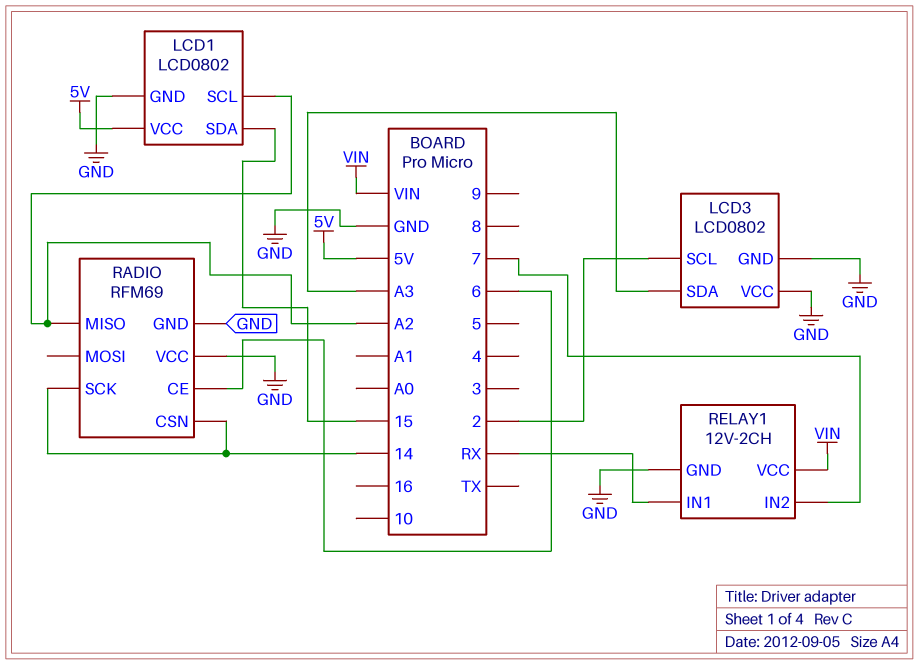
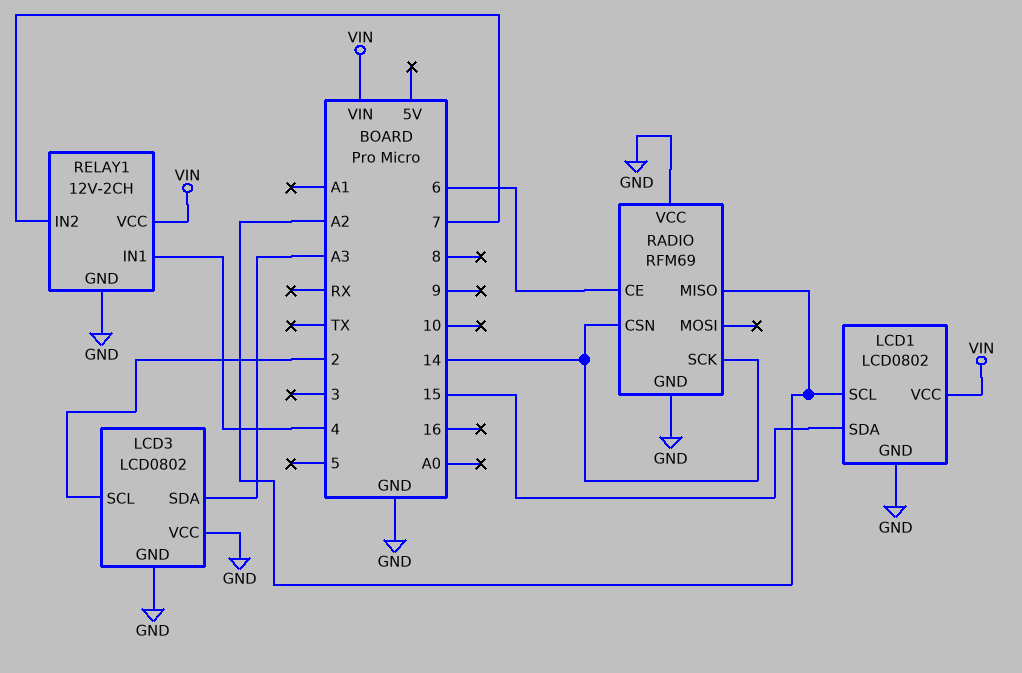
LCD1 pin VCC: 5V -> VIN
RELAY1 pin IN1: RX -> 4

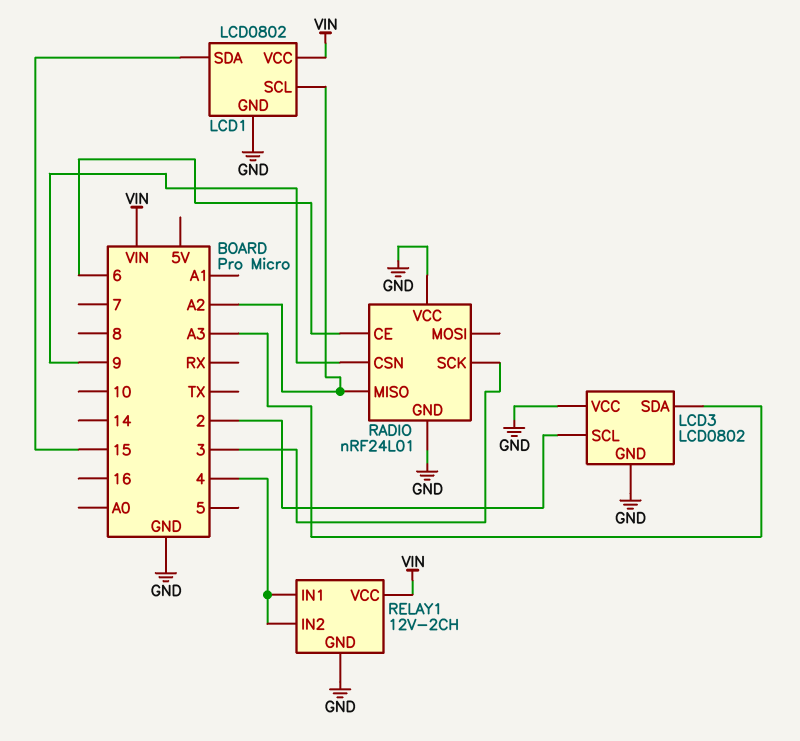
RADIO: RFM69 -> nRF24L01
RADIO pin CSN: 14 -> 9
RADIO pin SCK: 14 -> 3
RELAY1 pin IN2: 7 -> 4

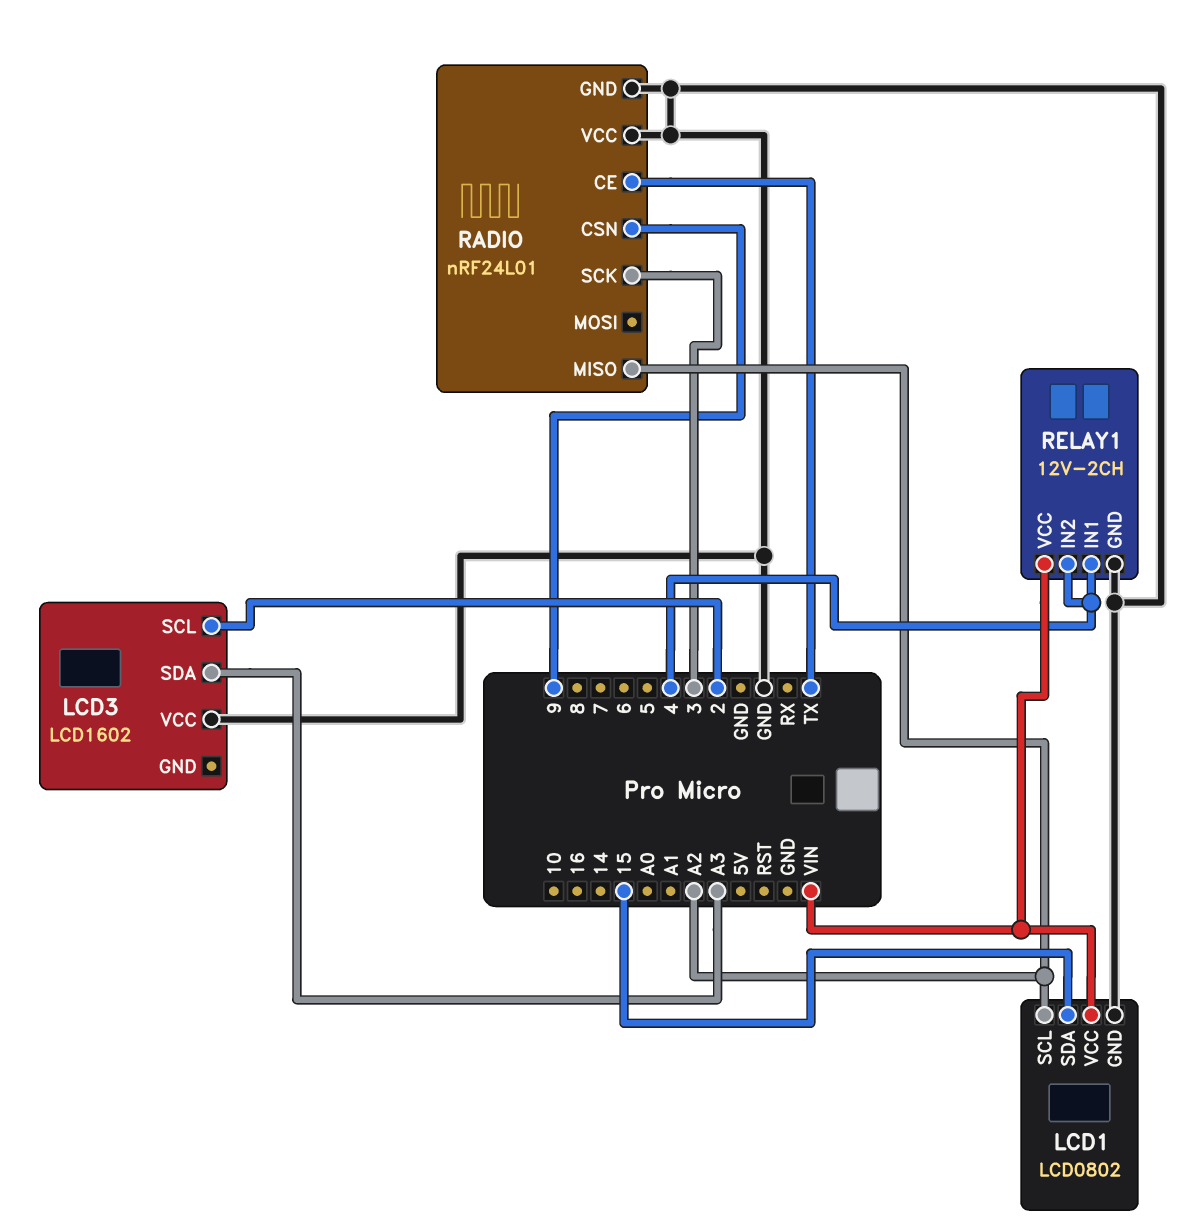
LCD3: LCD0802 -> LCD1602
LCD3 pin GND: GND -> none
RADIO pin CE: 6 -> TX

